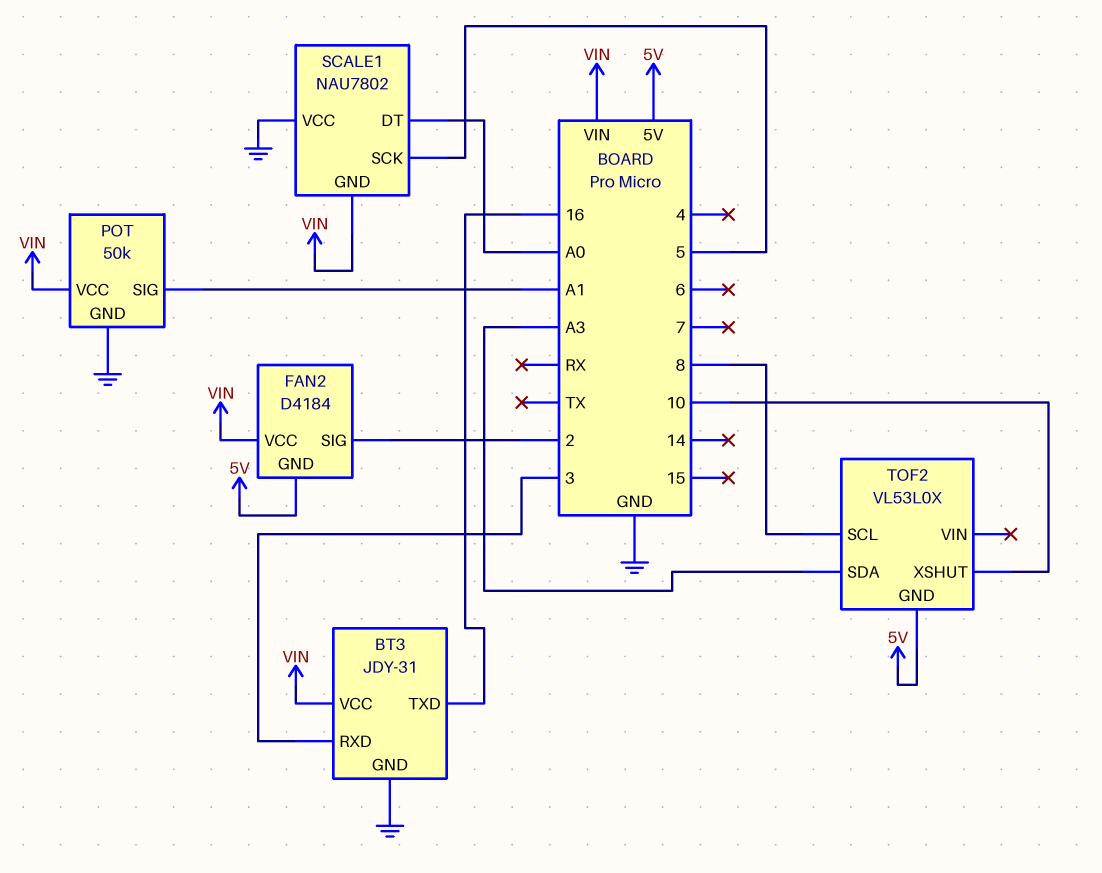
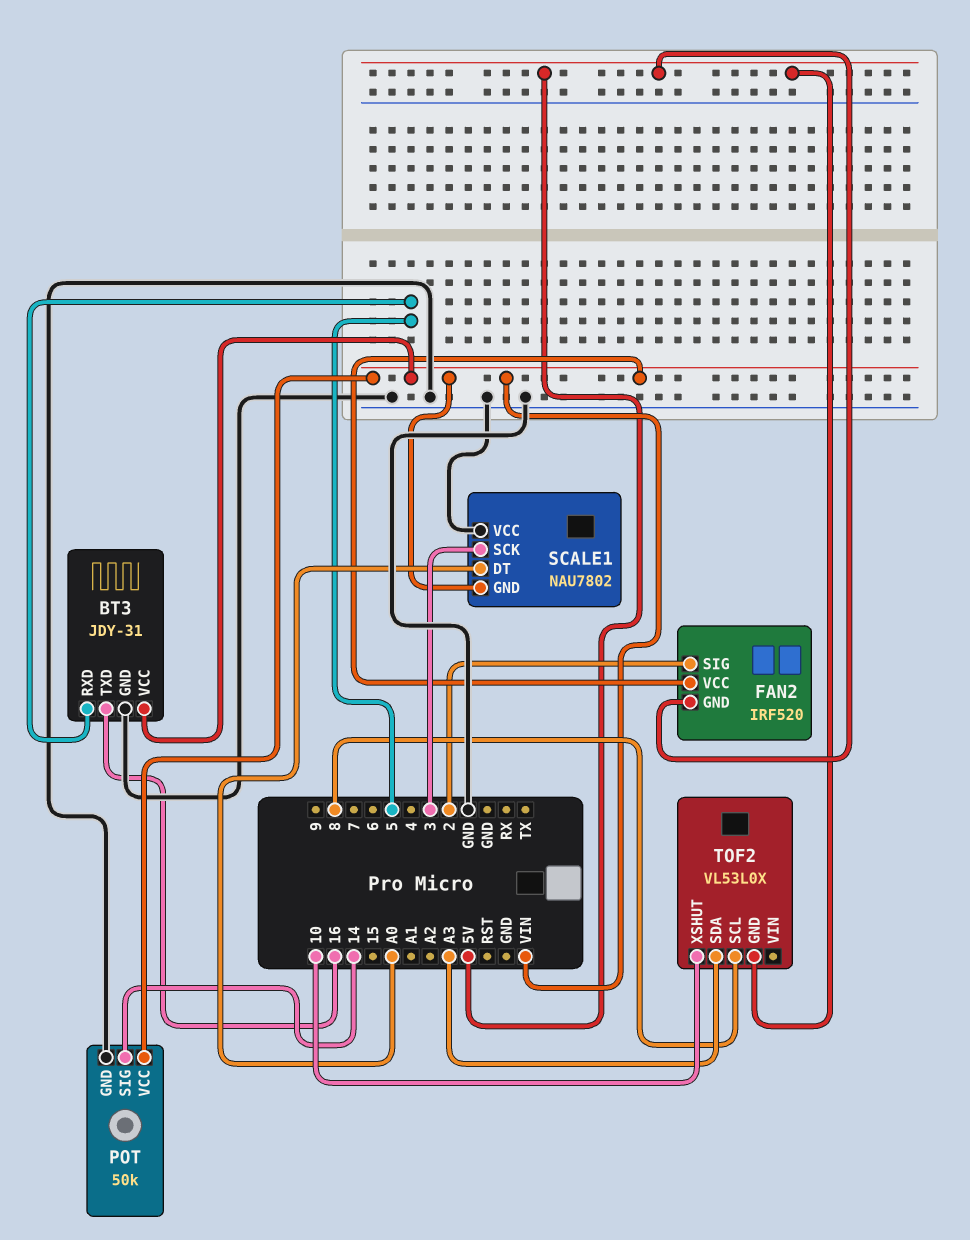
BT3 pin RXD: 3 -> 5
FAN2: D4184 -> IRF520
POT pin SIG: A1 -> 14
SCALE1 pin SCK: 5 -> 3

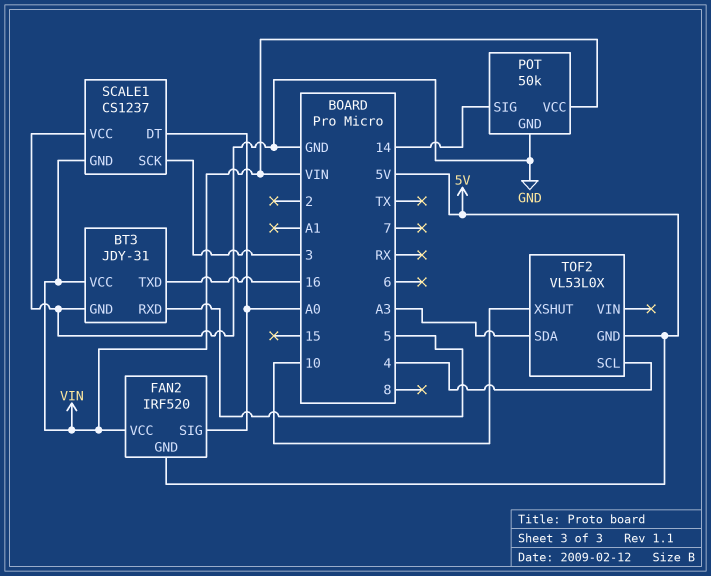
FAN2 pin SIG: 2 -> A0
SCALE1: NAU7802 -> CS1237
TOF2 pin SCL: 8 -> 4

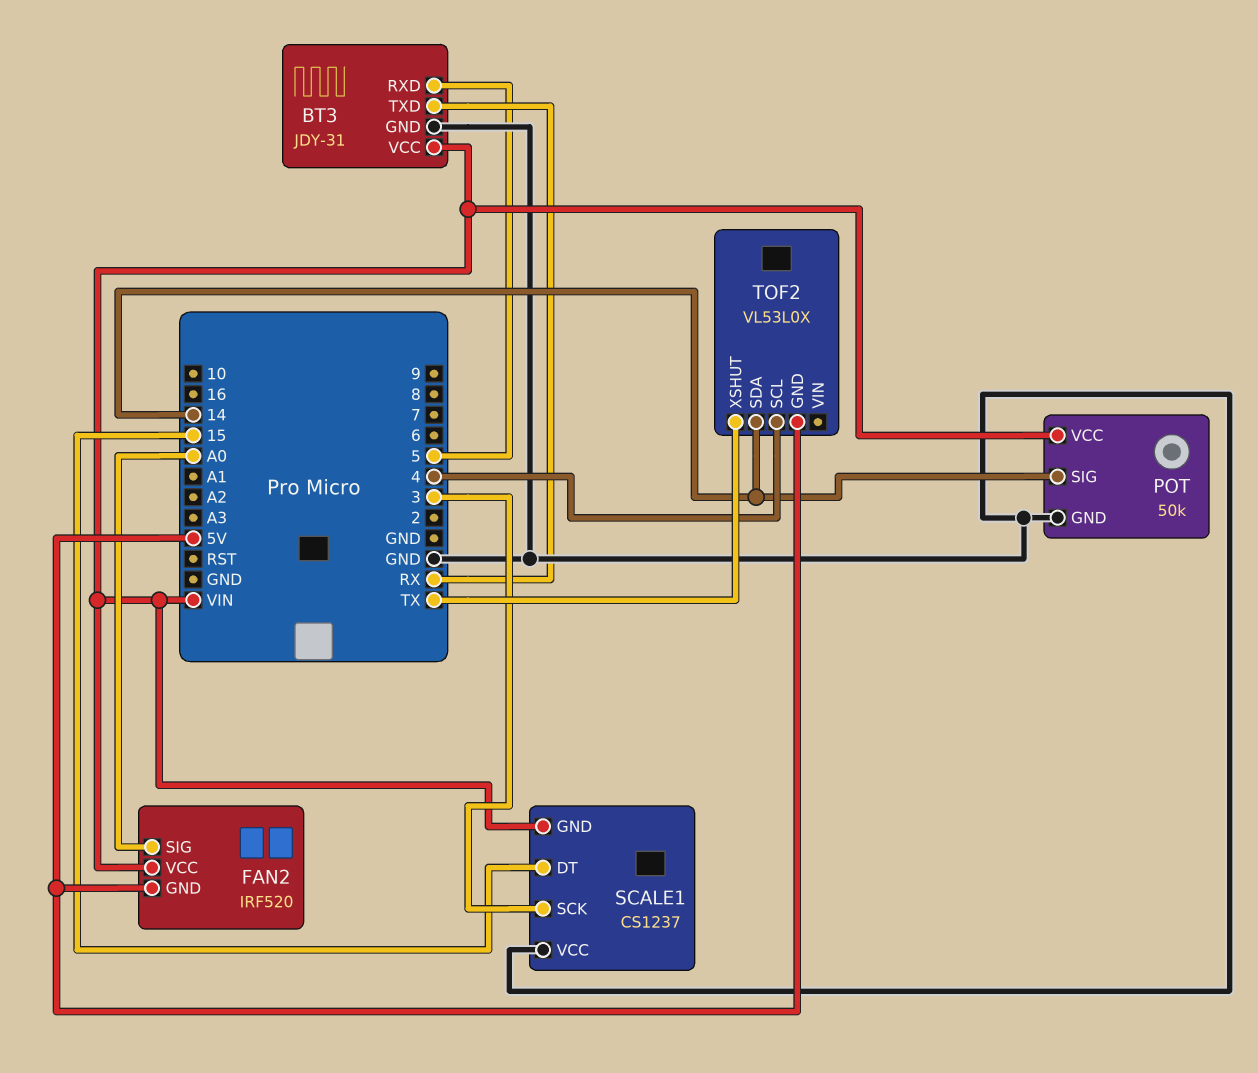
BT3 pin TXD: 16 -> RX
SCALE1 pin DT: A0 -> 15
TOF2 pin SDA: A3 -> 14
TOF2 pin XSHUT: 10 -> TX

